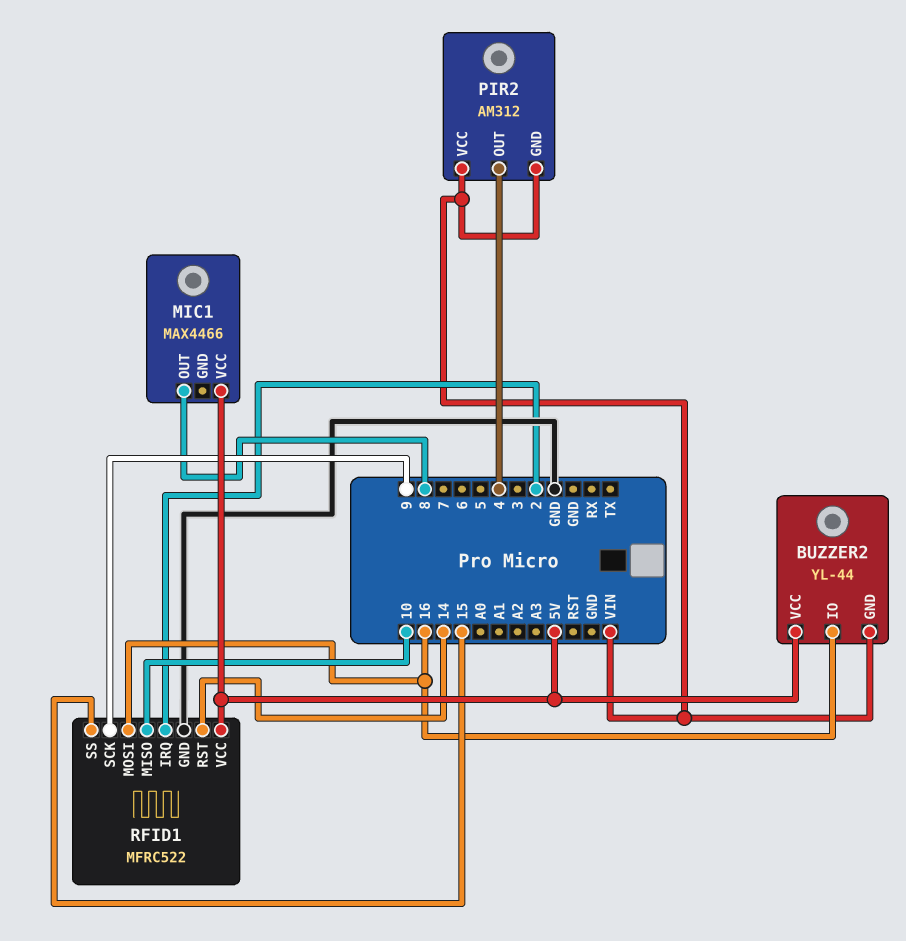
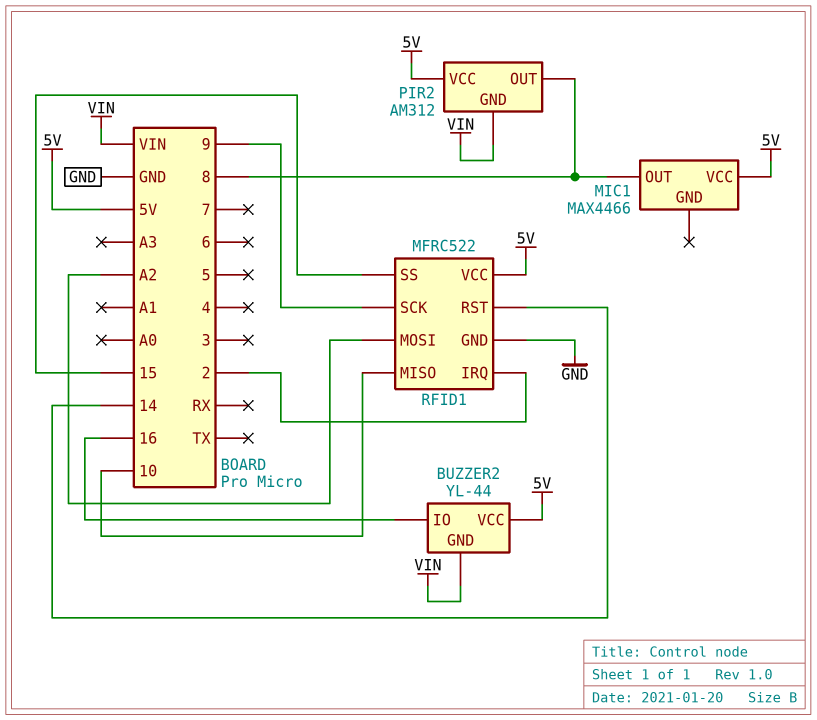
PIR2 pin OUT: 4 -> 8
PIR2 pin VCC: VIN -> 5V
RFID1 pin MOSI: 16 -> A2

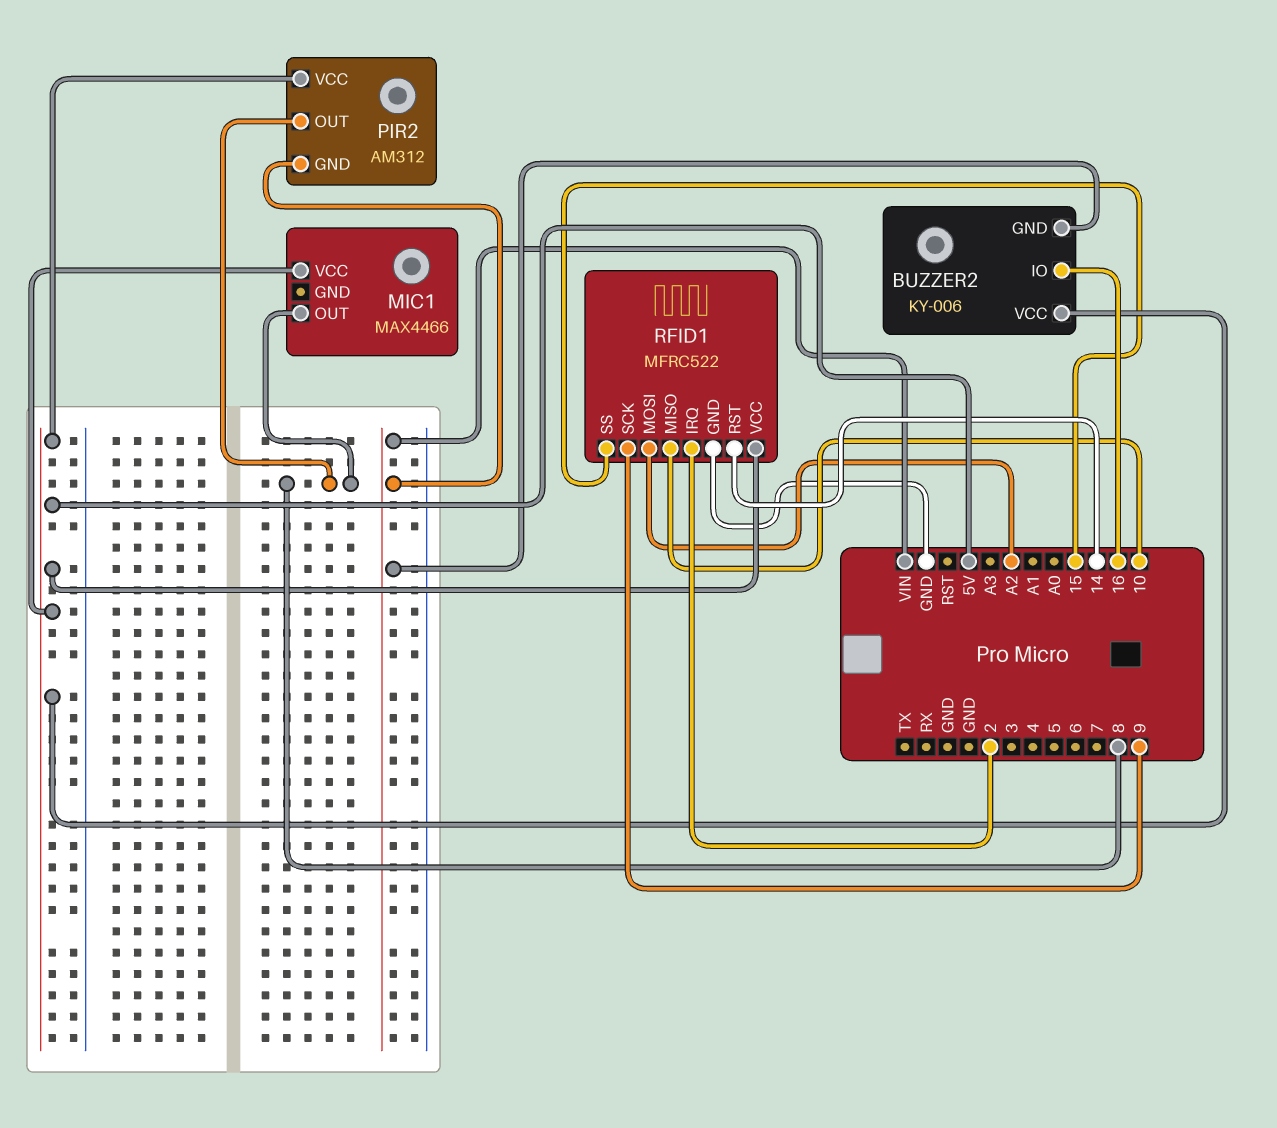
BUZZER2: YL-44 -> KY-006

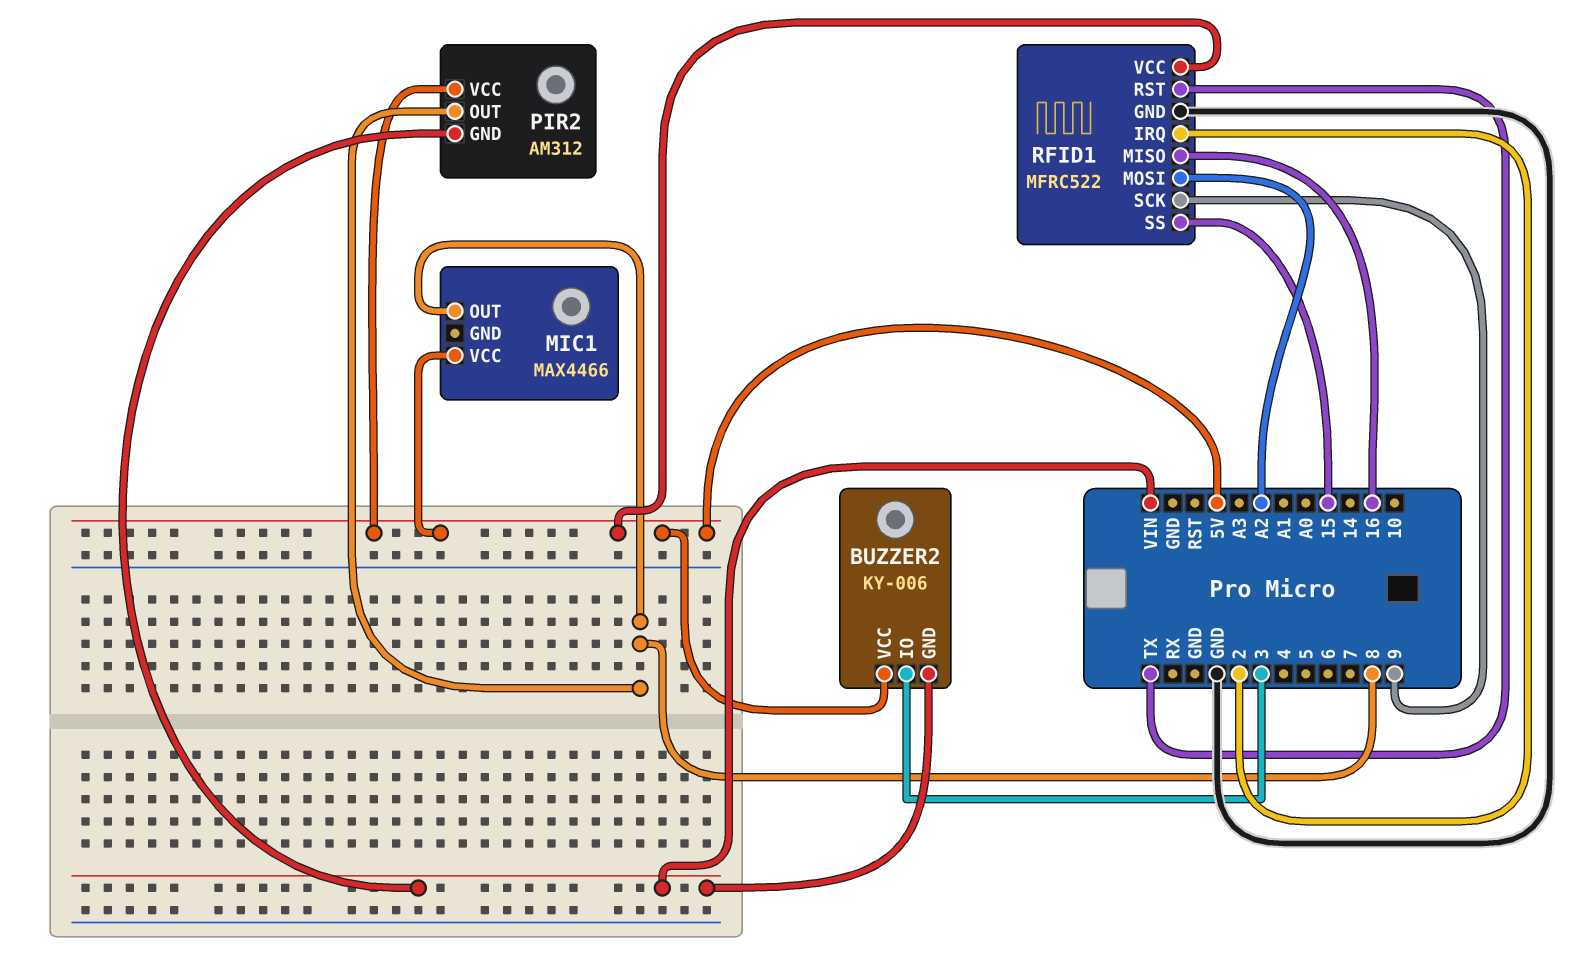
BUZZER2 pin IO: 16 -> 3
RFID1 pin MISO: 10 -> 16
RFID1 pin RST: 14 -> TX

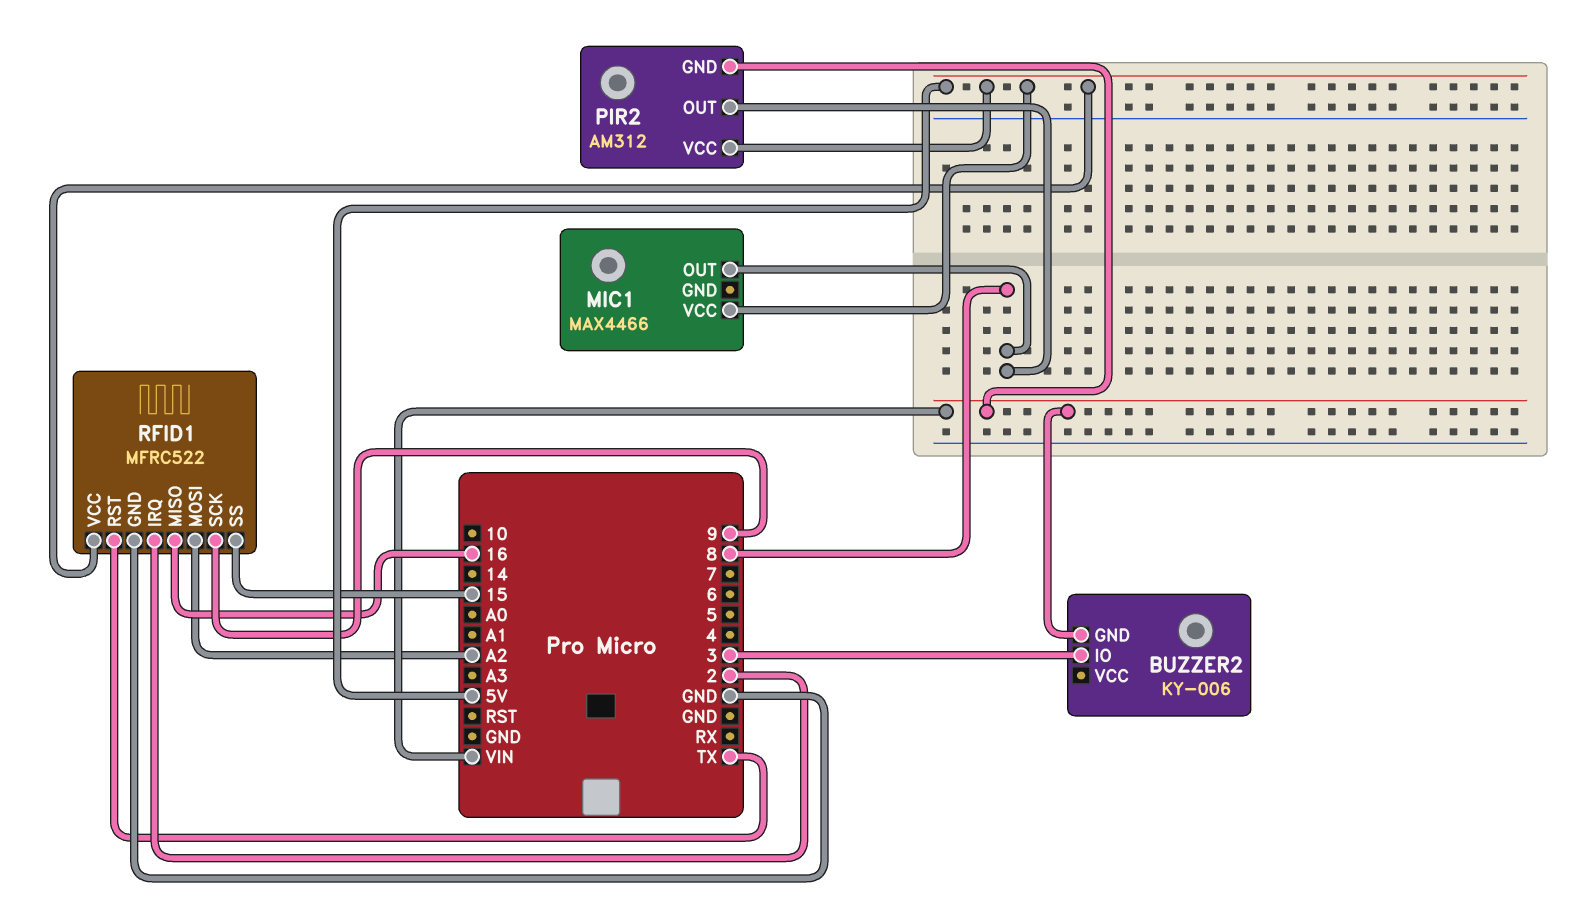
BUZZER2 pin VCC: 5V -> none

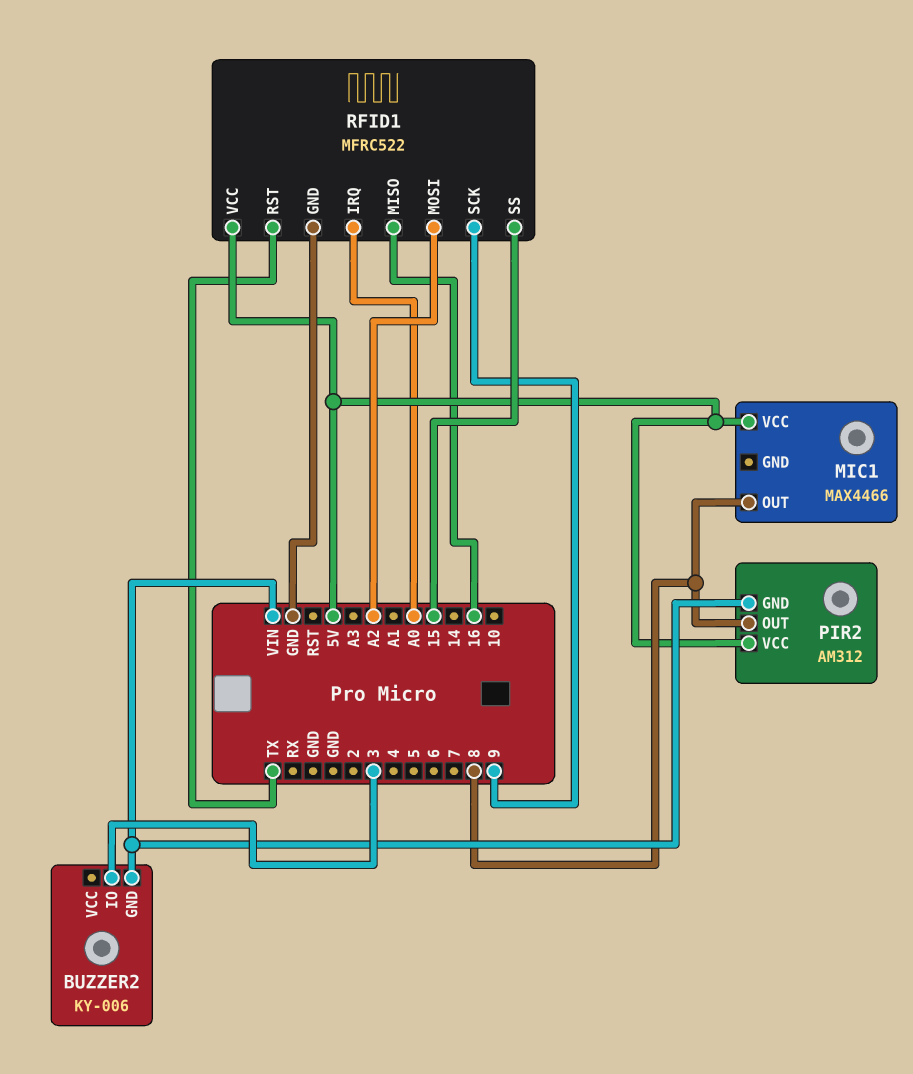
RFID1 pin IRQ: 2 -> A0

